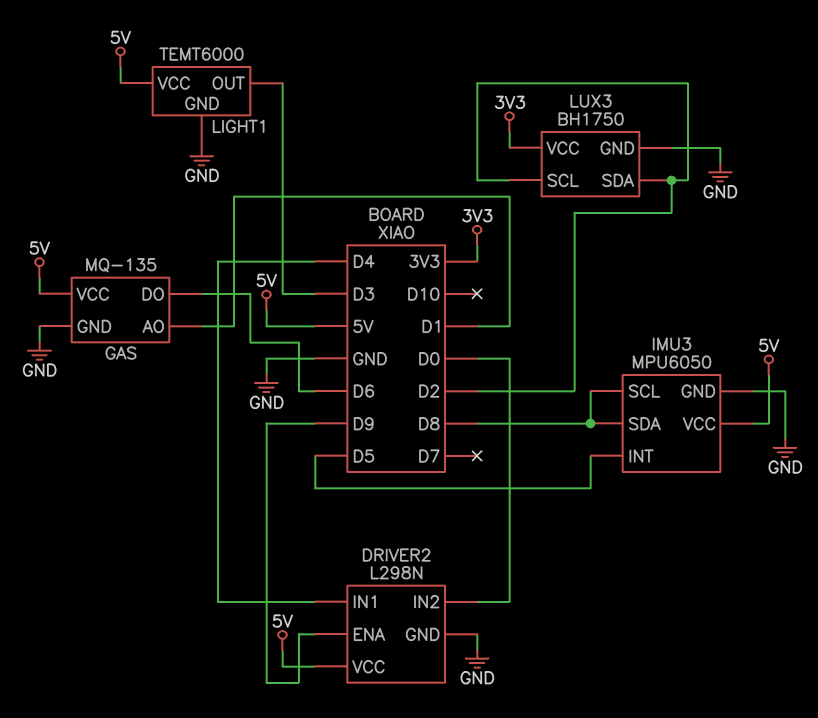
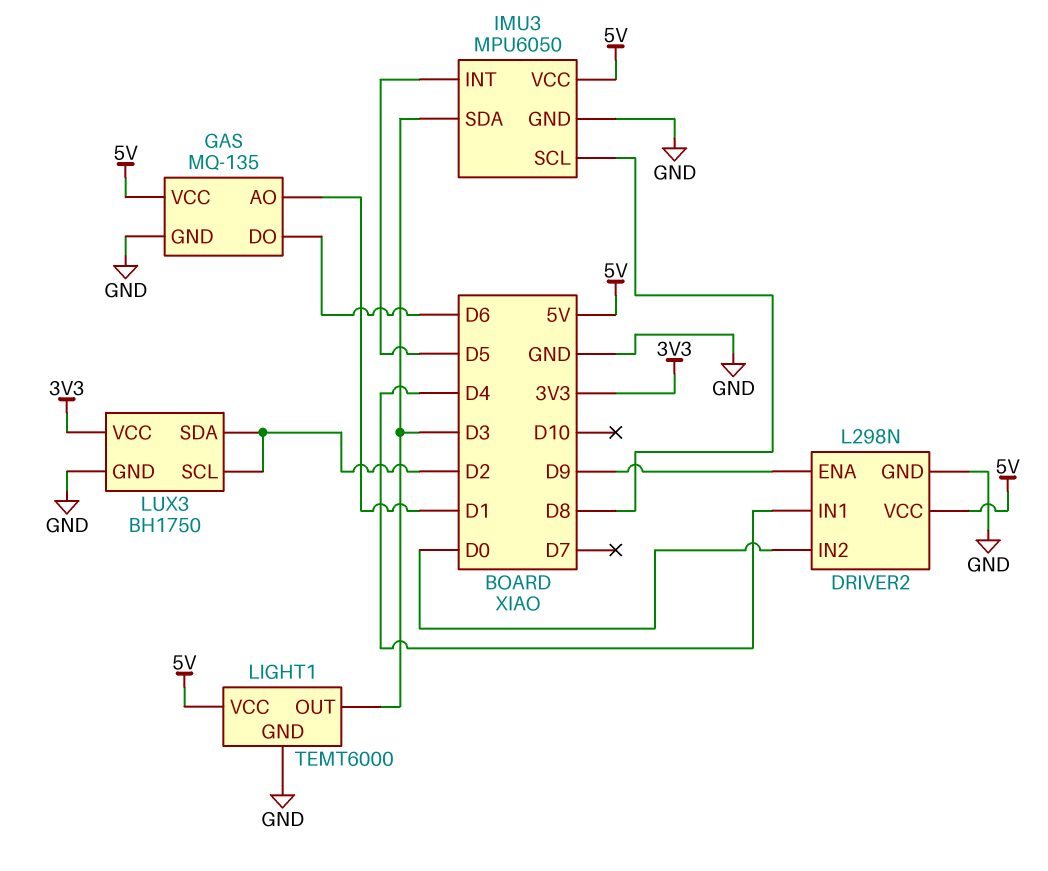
IMU3 pin SDA: D8 -> D3

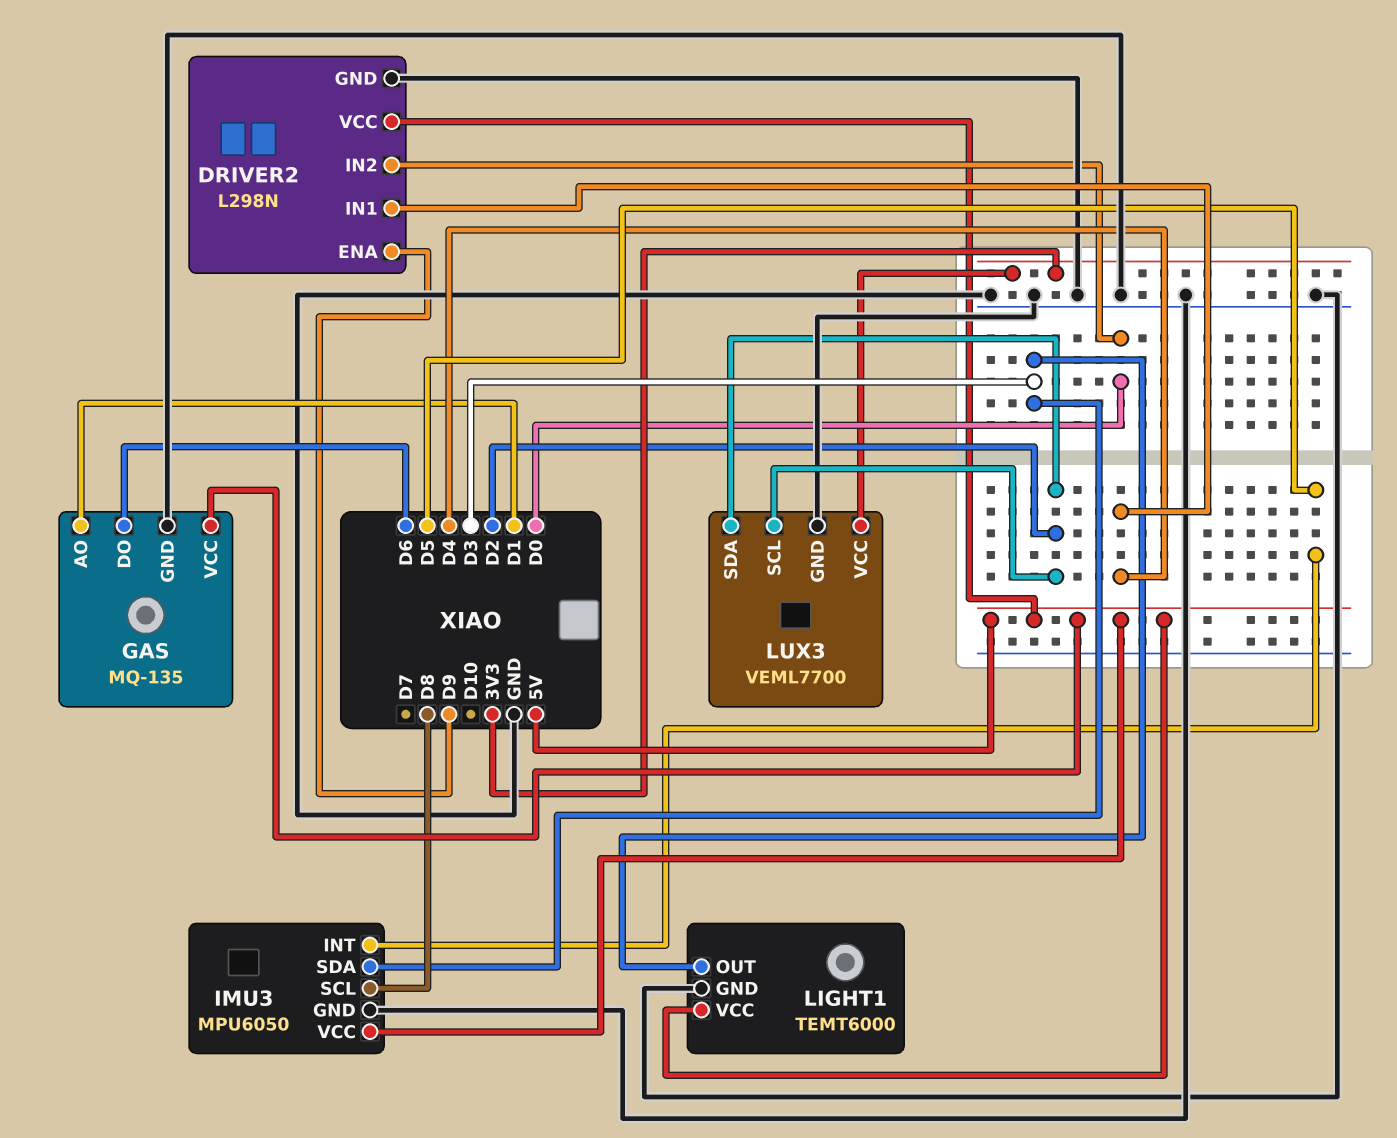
LUX3: BH1750 -> VEML7700

